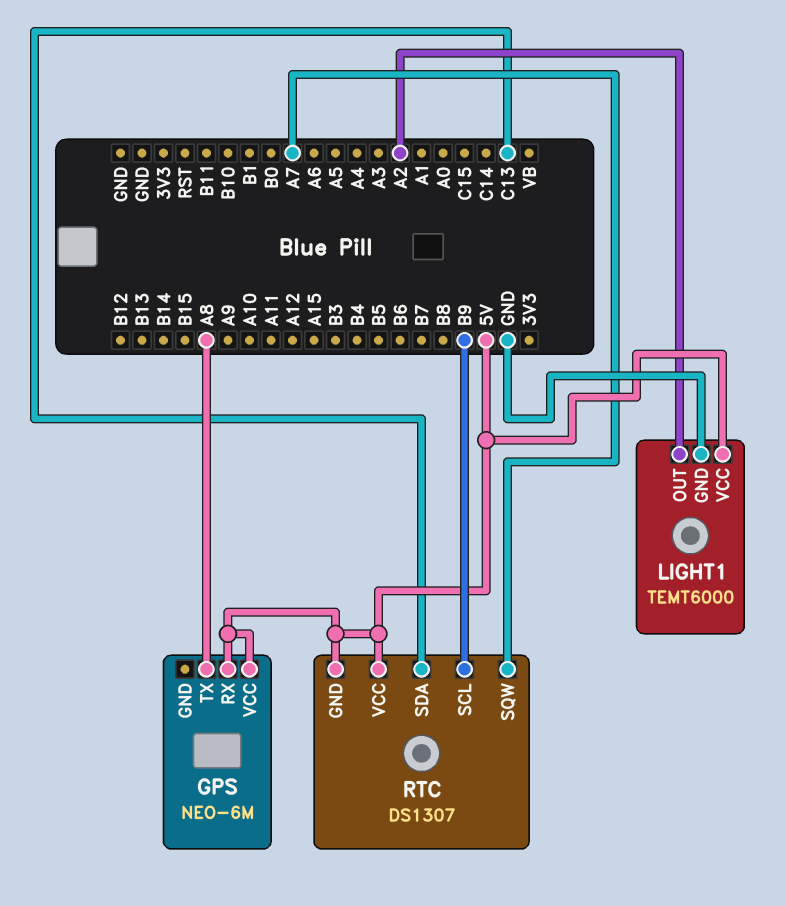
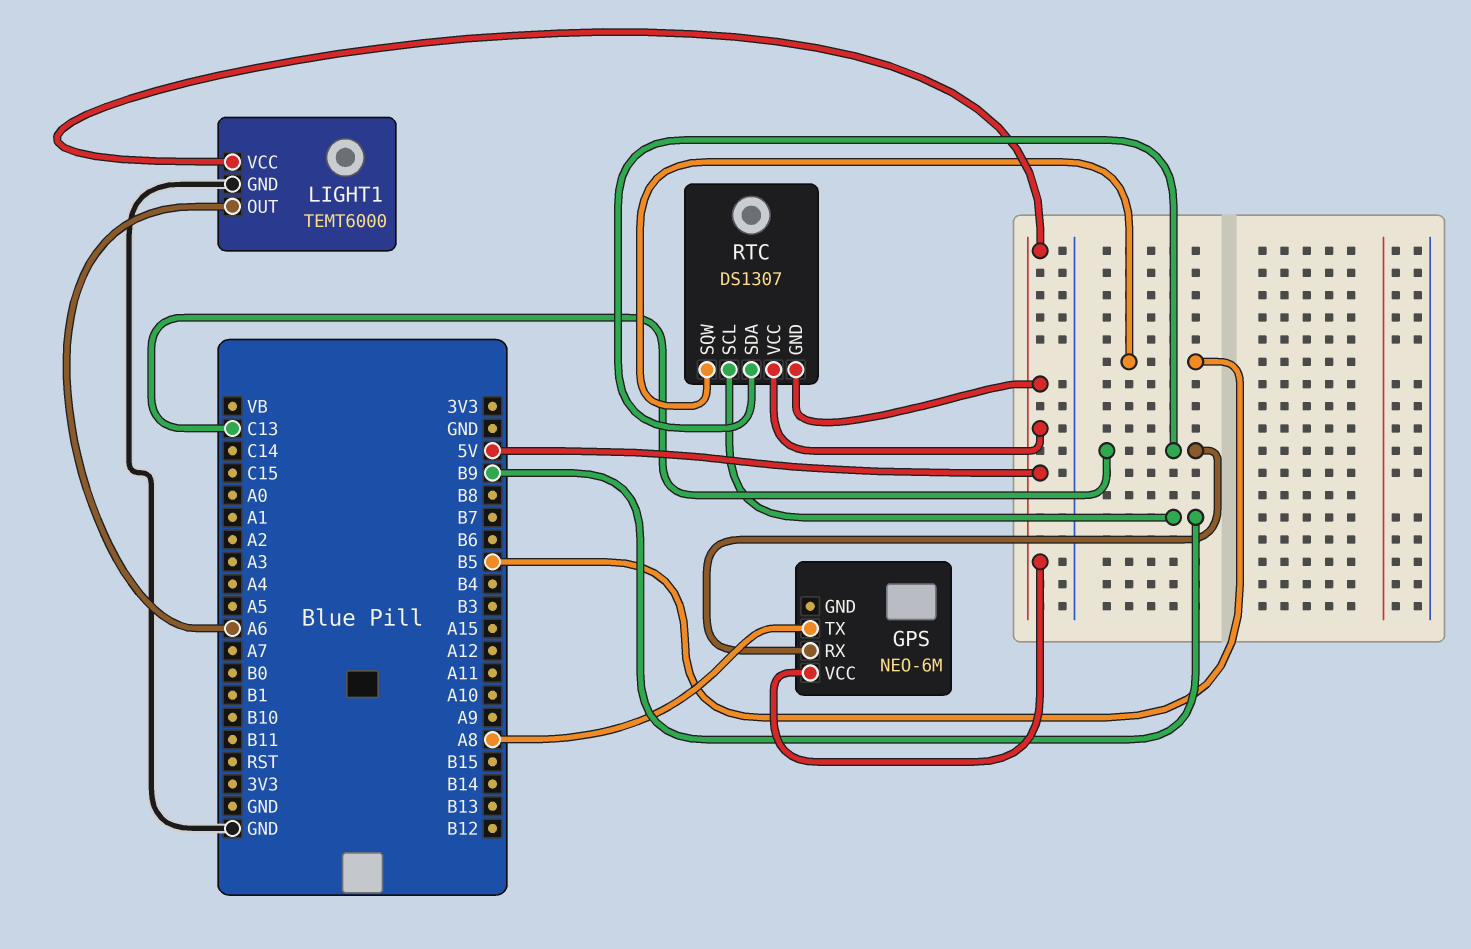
GPS pin RX: 5V -> C13
LIGHT1 pin OUT: A2 -> A6
RTC pin SQW: A7 -> B5

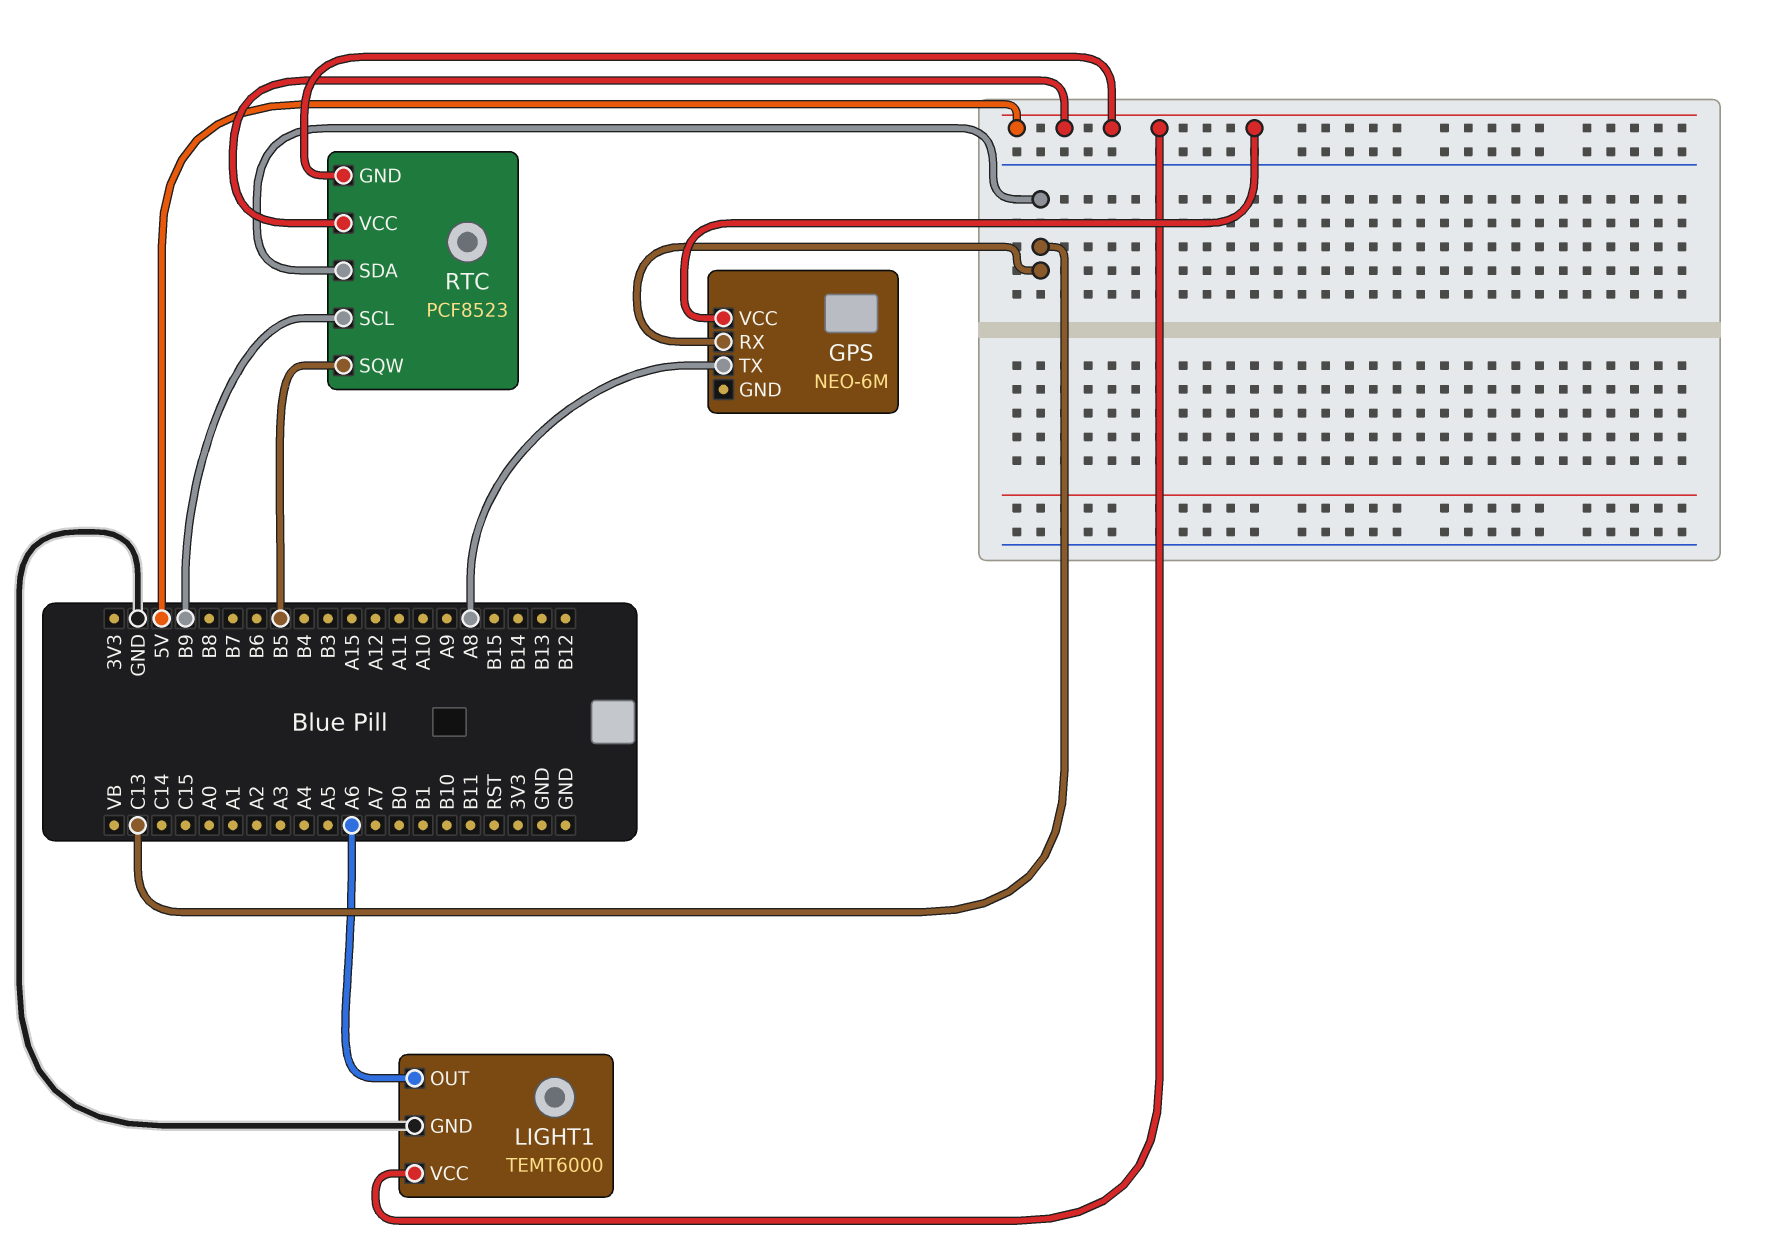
RTC: DS1307 -> PCF8523

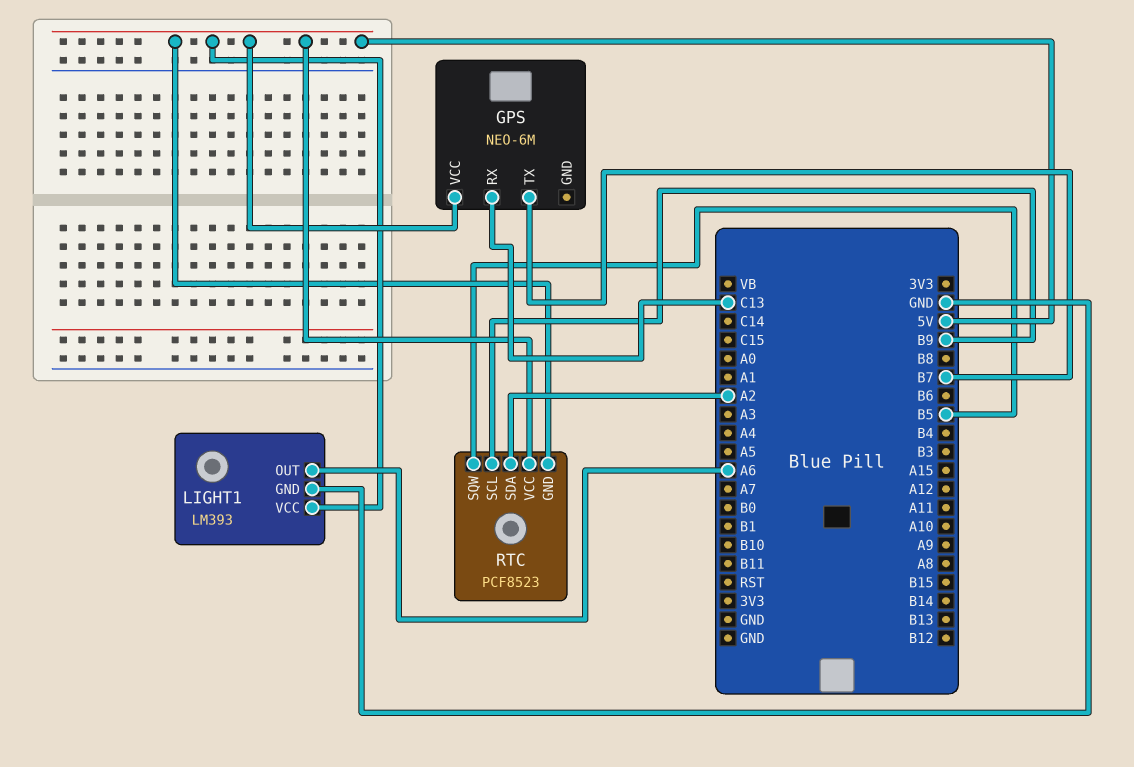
GPS pin TX: A8 -> B7
LIGHT1: TEMT6000 -> LM393
RTC pin SDA: C13 -> A2

